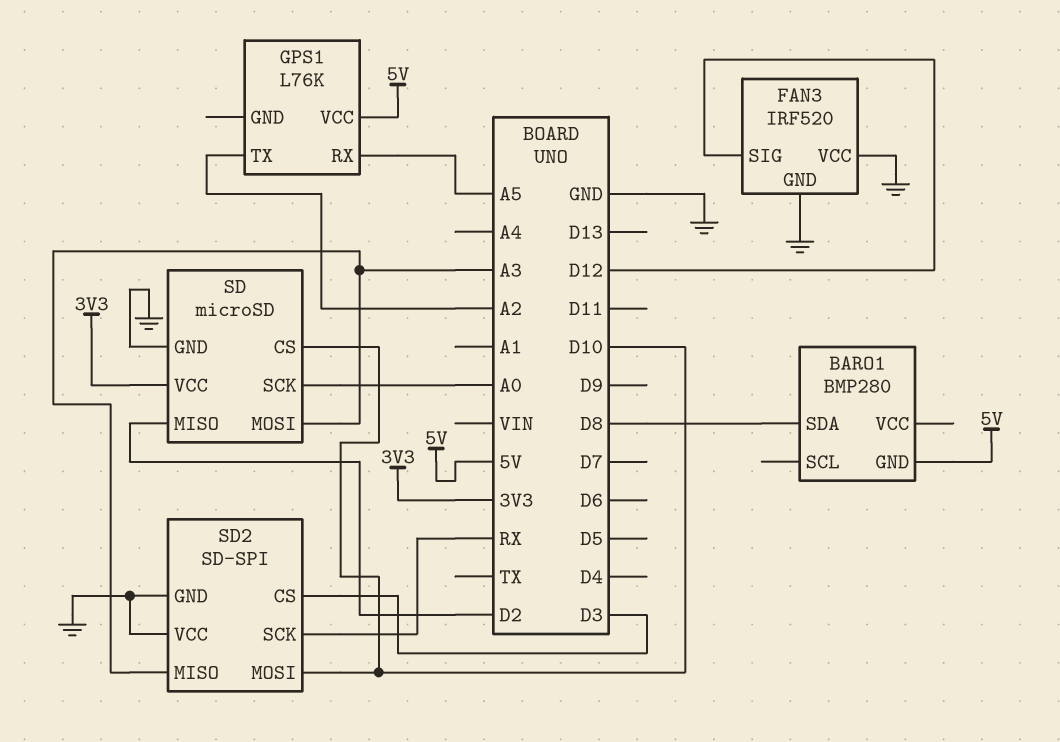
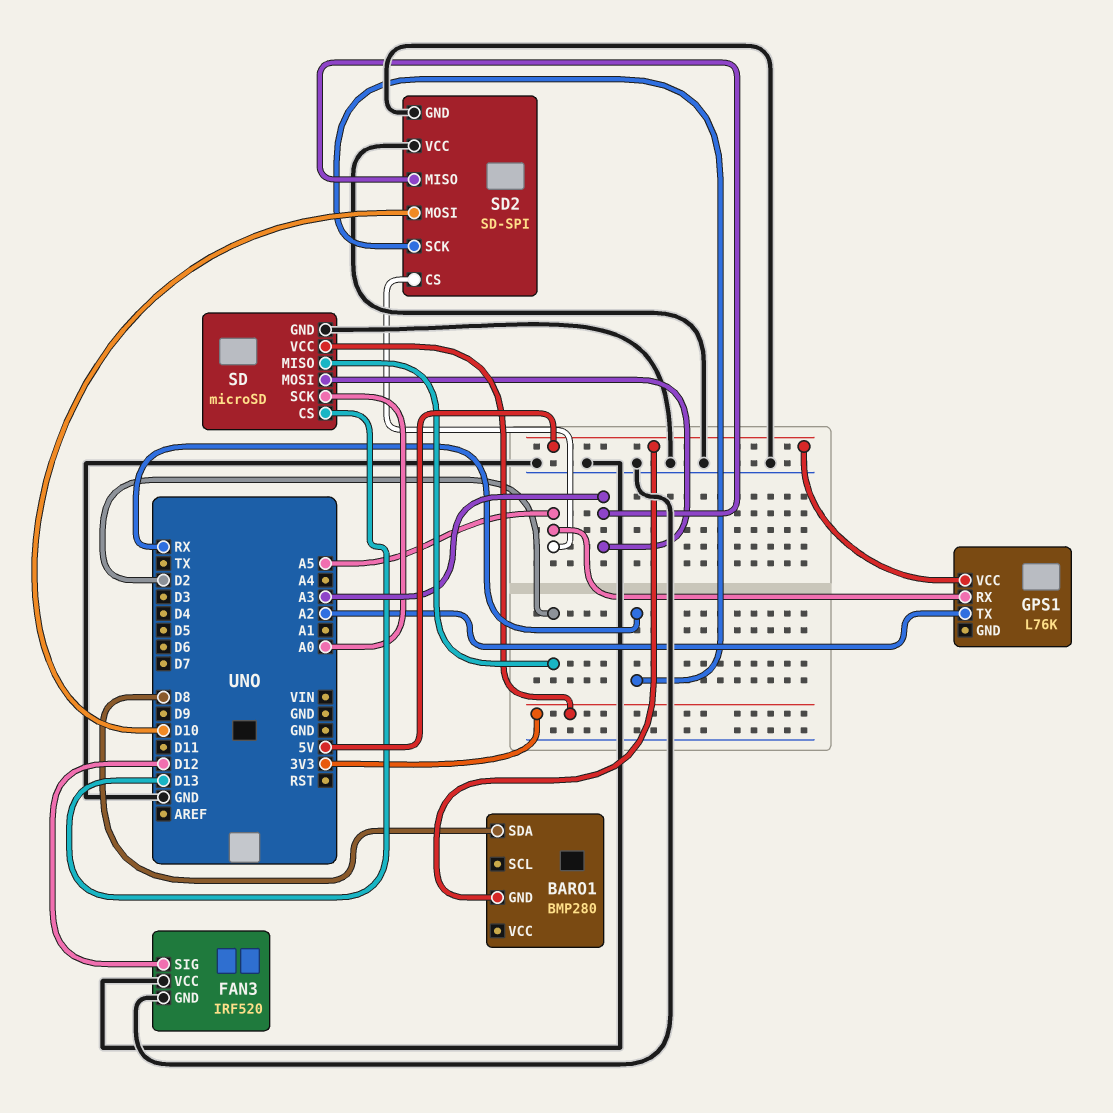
SD pin CS: D10 -> D13
SD2 pin CS: D3 -> A5

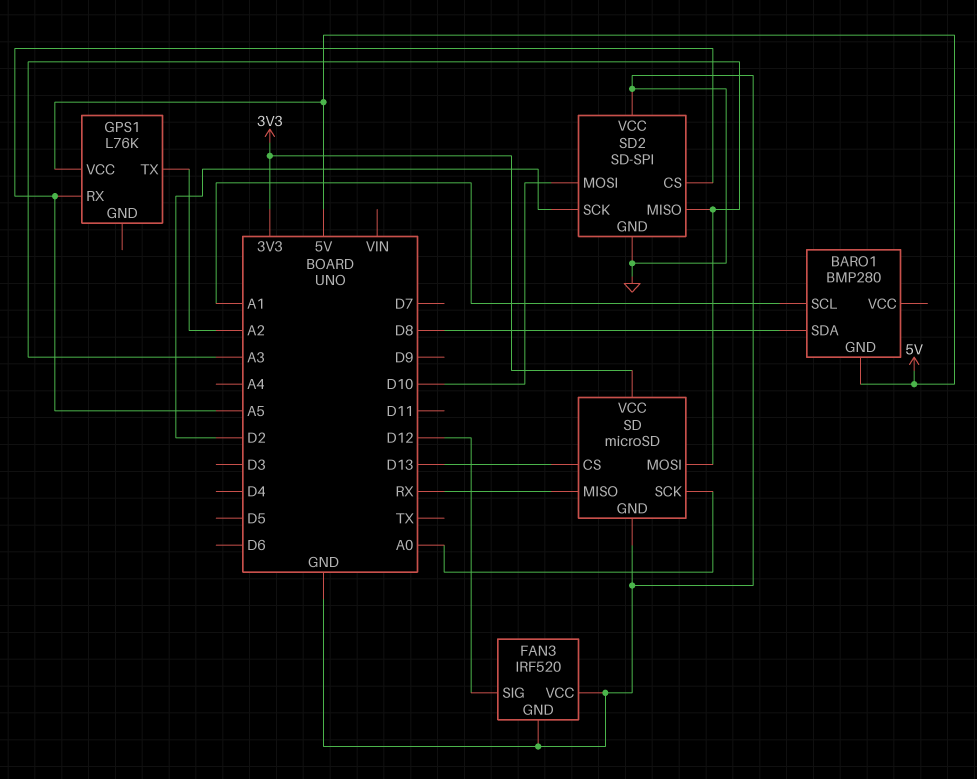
BARO1 pin SCL: none -> A1
SD pin MISO: D2 -> RX
SD2 pin SCK: RX -> D2

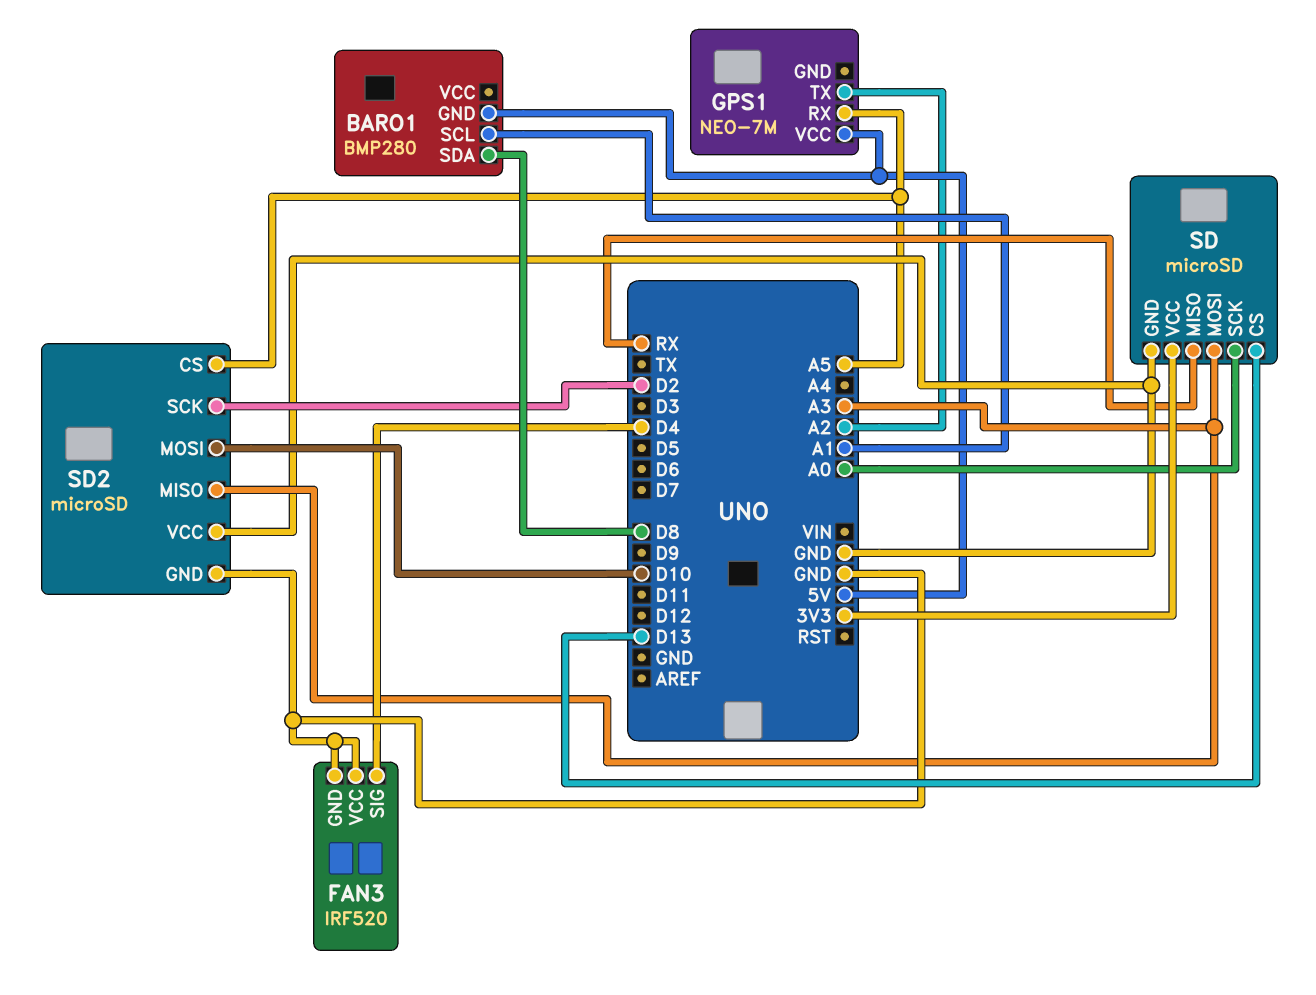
FAN3 pin SIG: D12 -> D4
GPS1: L76K -> NEO-7M
SD2: SD-SPI -> microSD

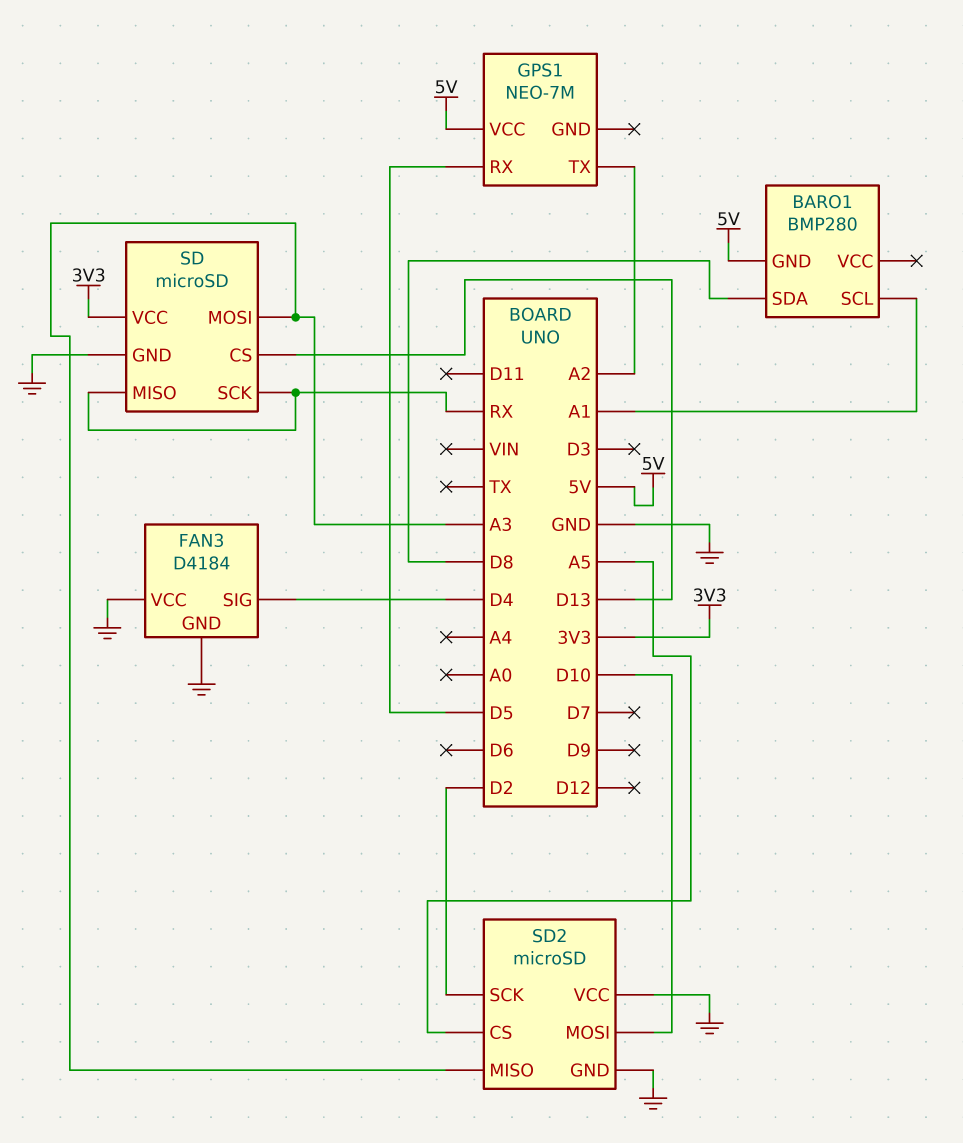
FAN3: IRF520 -> D4184
GPS1 pin RX: A5 -> D5
SD pin SCK: A0 -> RX

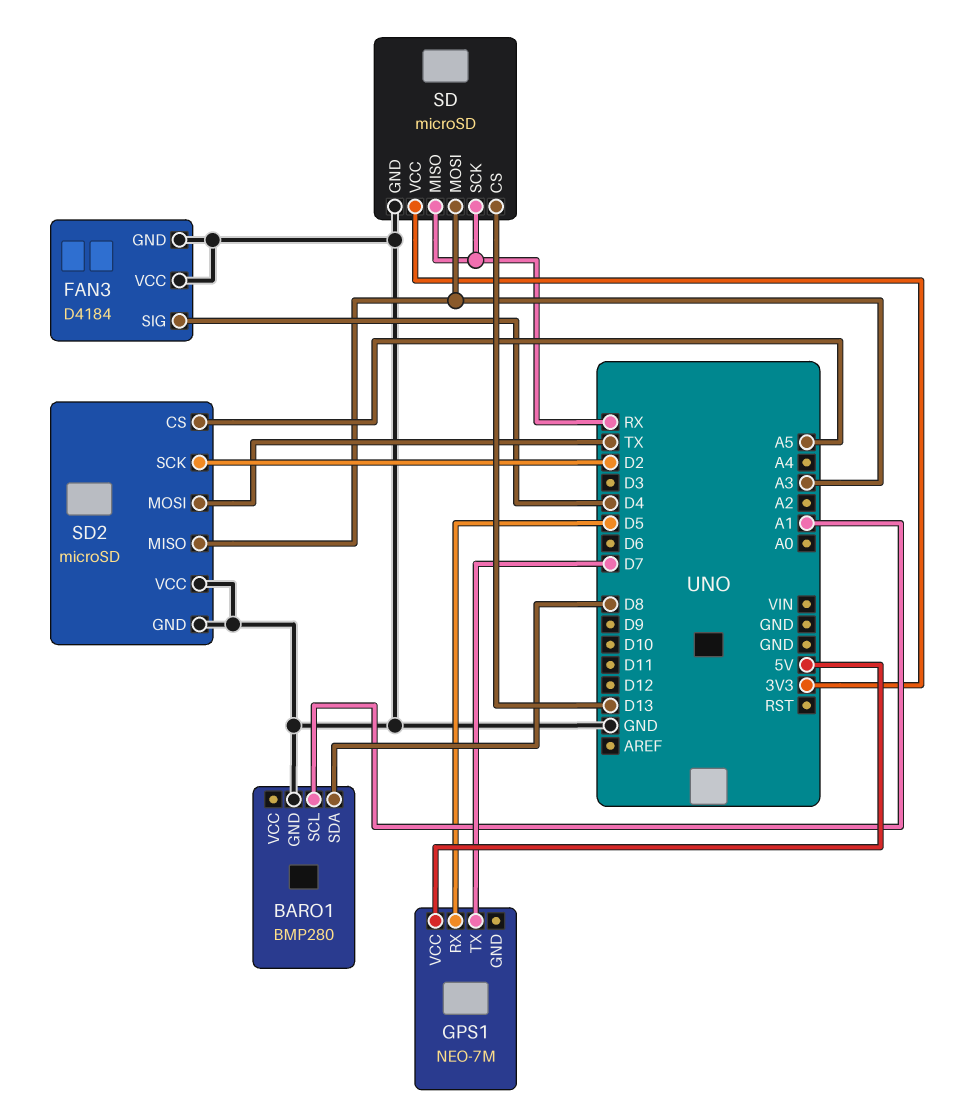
BARO1 pin GND: 5V -> GND
GPS1 pin TX: A2 -> D7
SD2 pin MOSI: D10 -> TX

